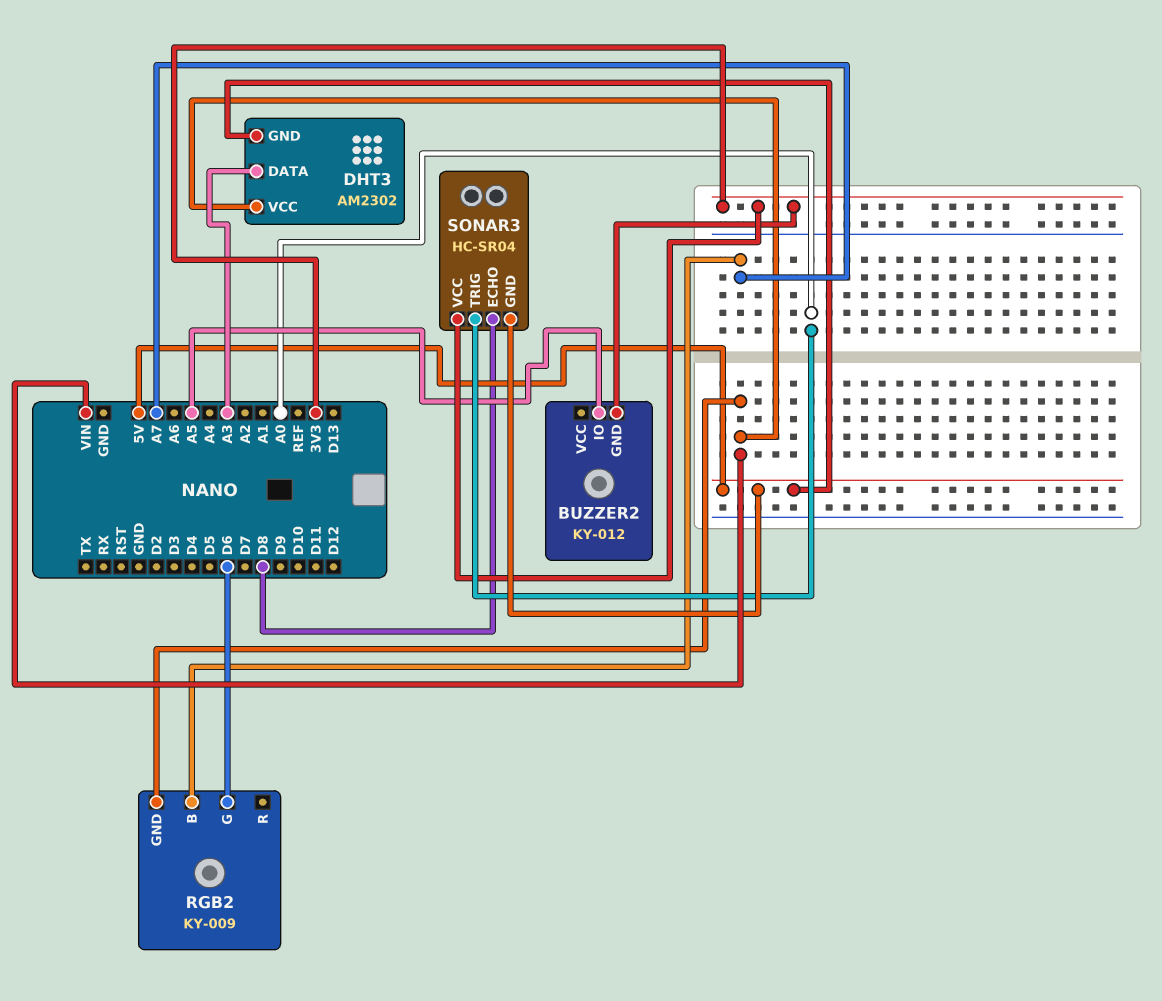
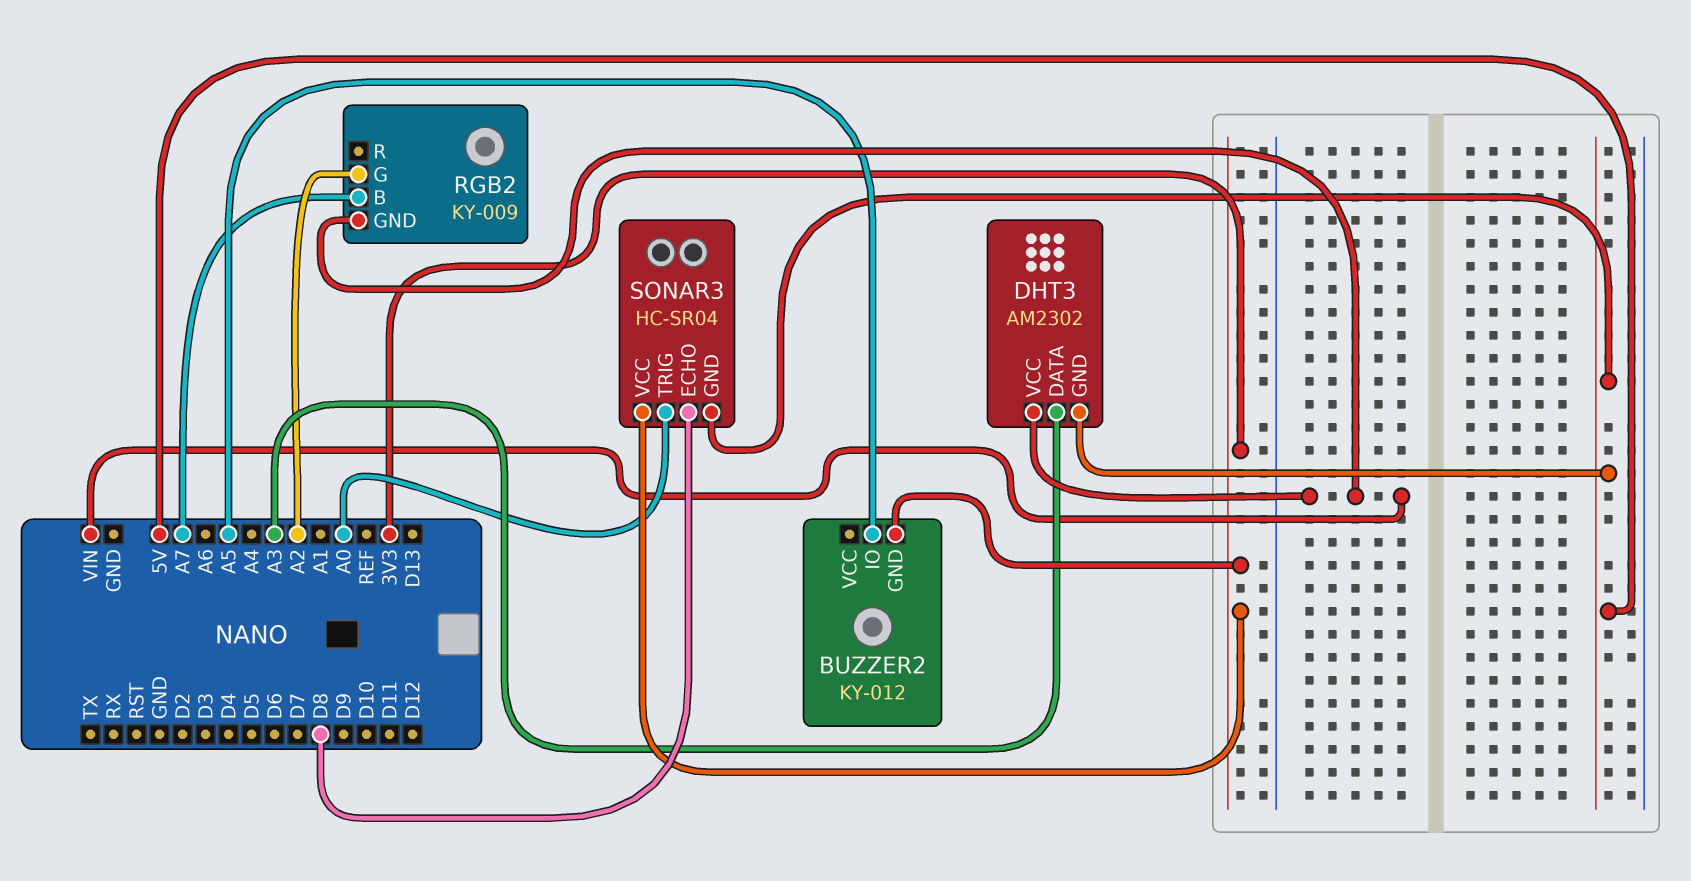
RGB2 pin G: D6 -> A2

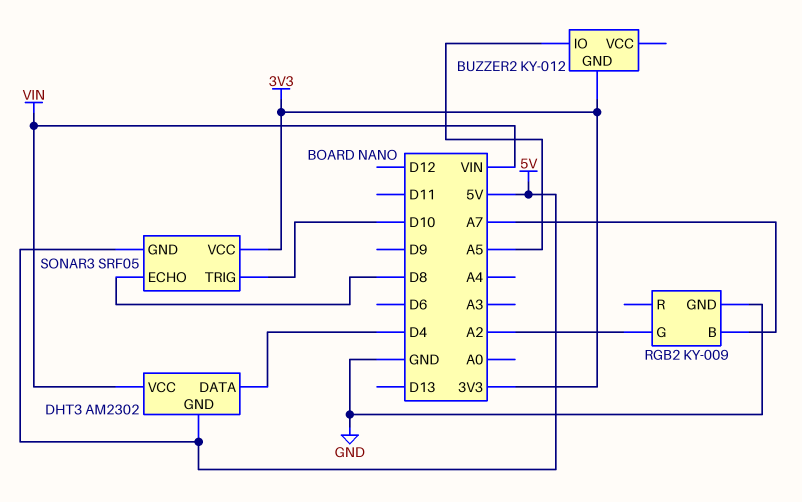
DHT3 pin DATA: A3 -> D4
RGB2 pin GND: VIN -> GND
SONAR3: HC-SR04 -> SRF05
SONAR3 pin TRIG: A0 -> D10

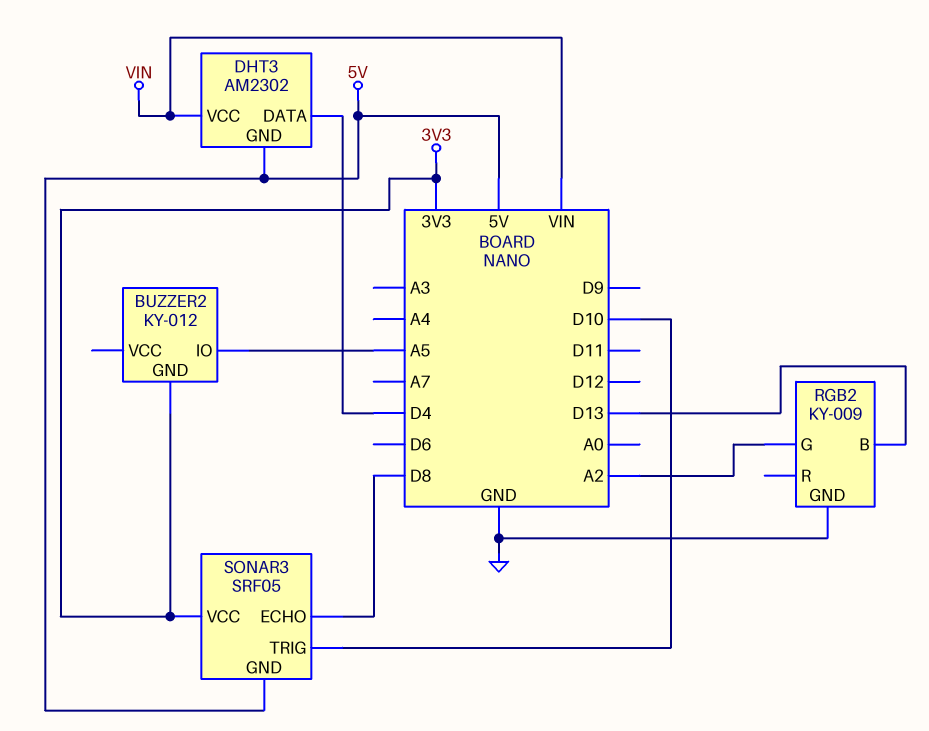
RGB2 pin B: A7 -> D13

